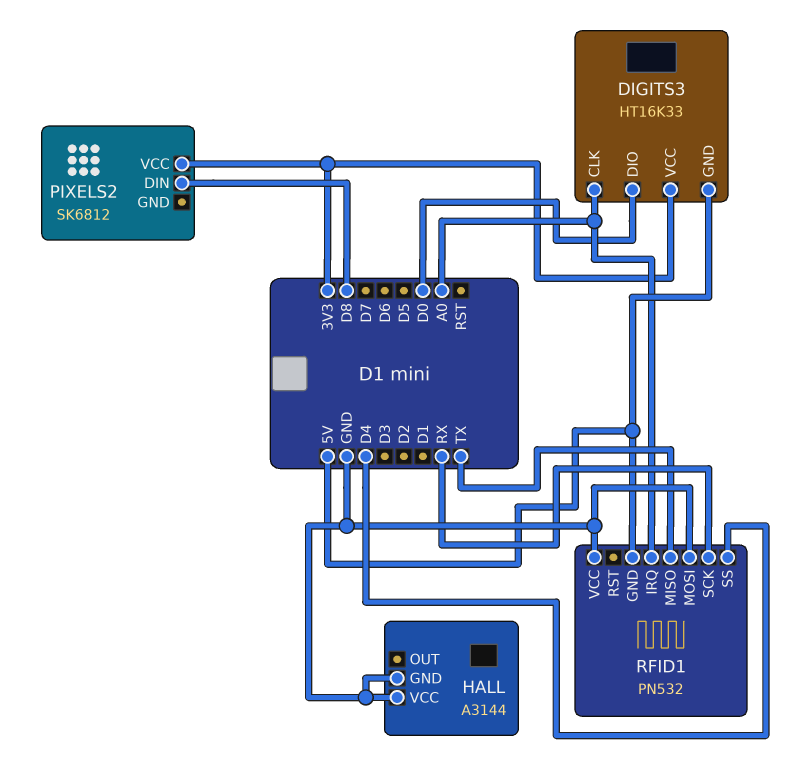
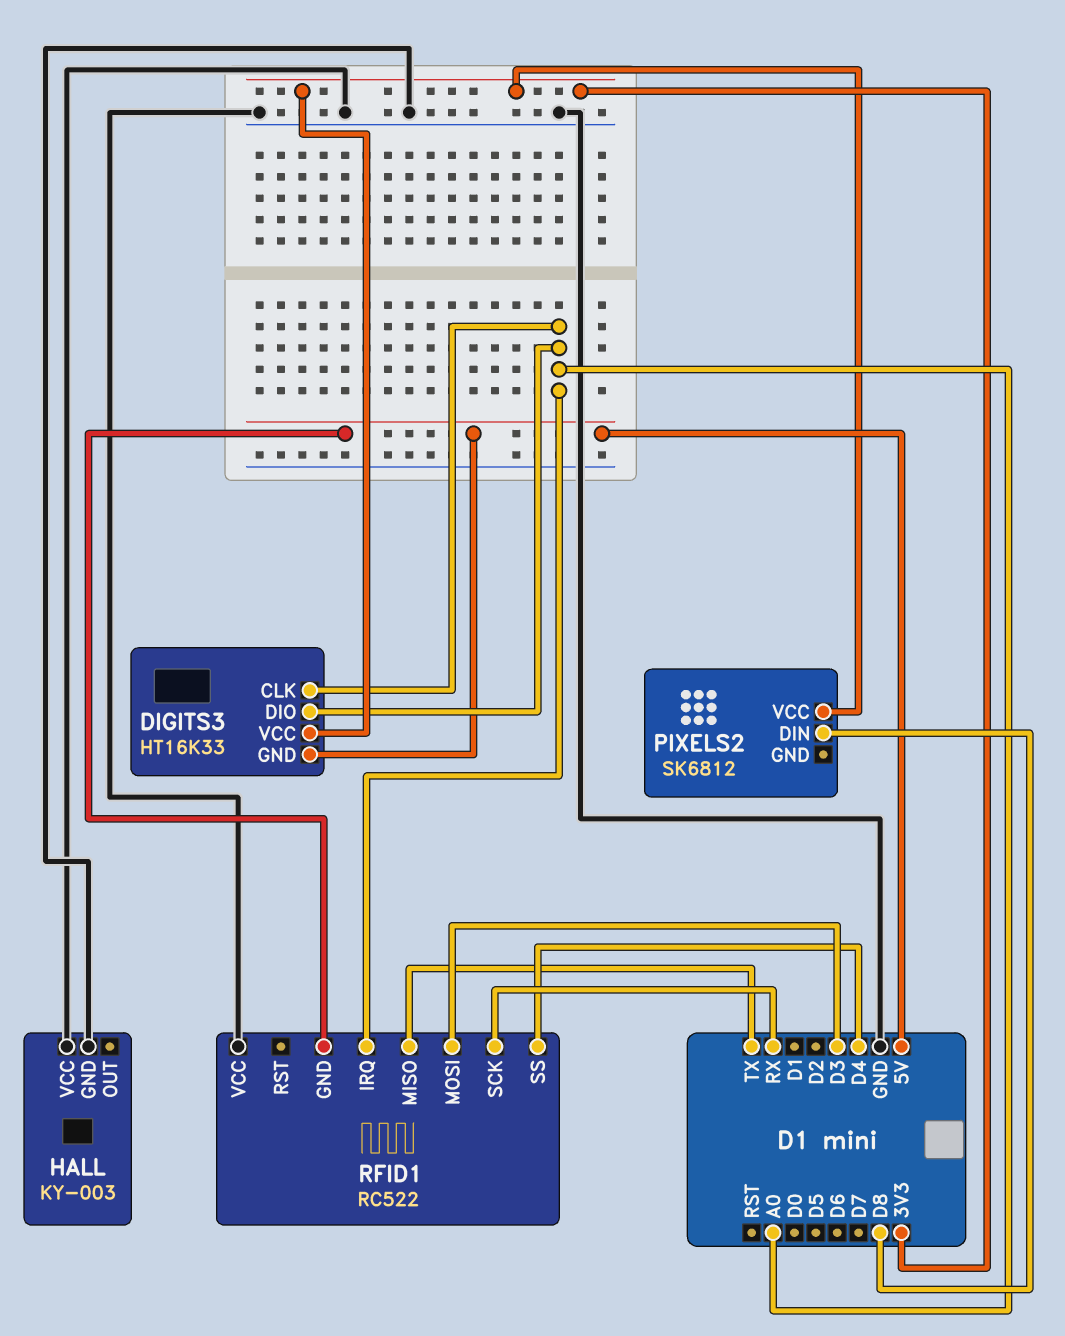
DIGITS3 pin DIO: D0 -> A0
HALL: A3144 -> KY-003
RFID1: PN532 -> RC522
RFID1 pin MOSI: GND -> D3

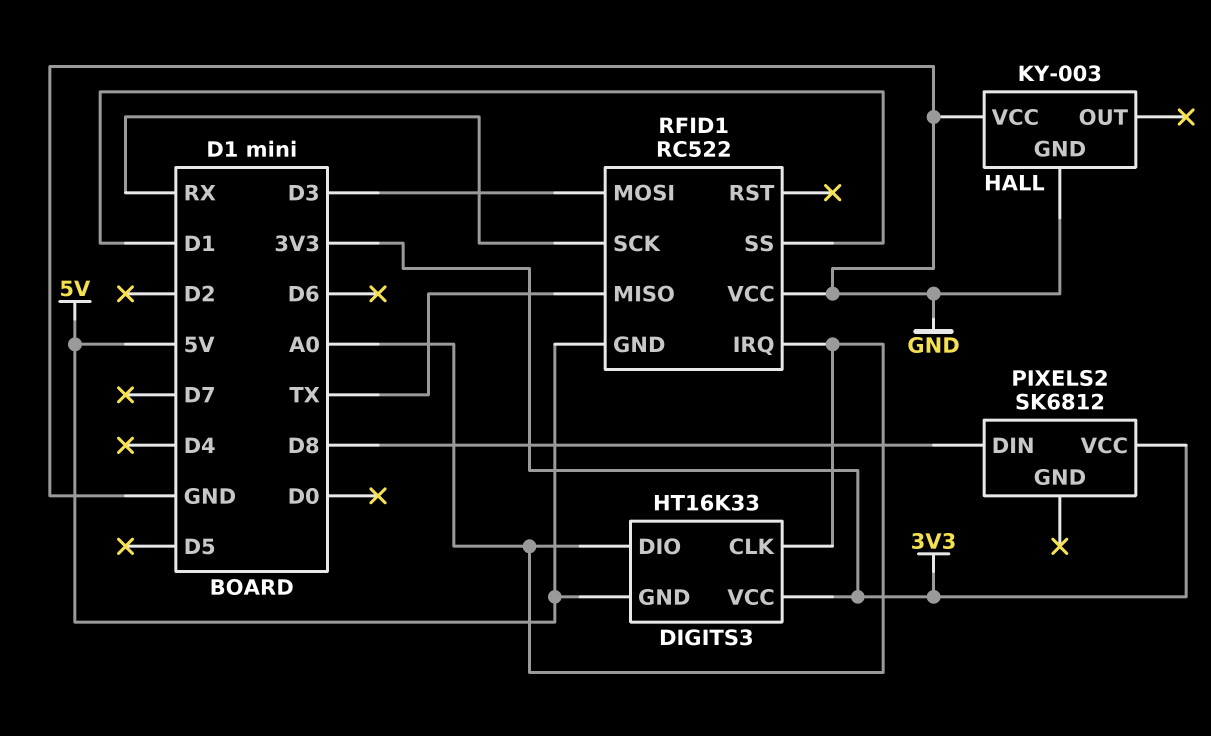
RFID1 pin SS: D4 -> D1

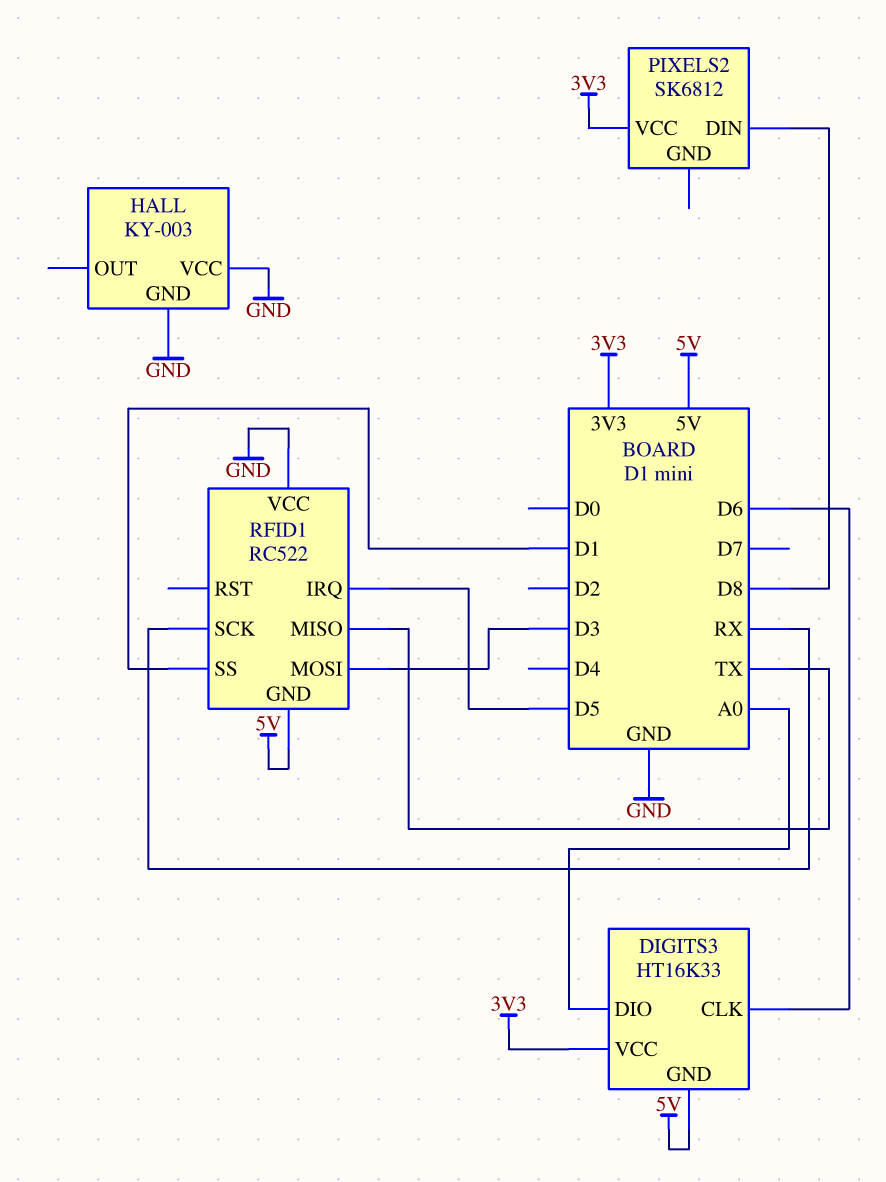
DIGITS3 pin CLK: A0 -> D6
RFID1 pin IRQ: A0 -> D5

